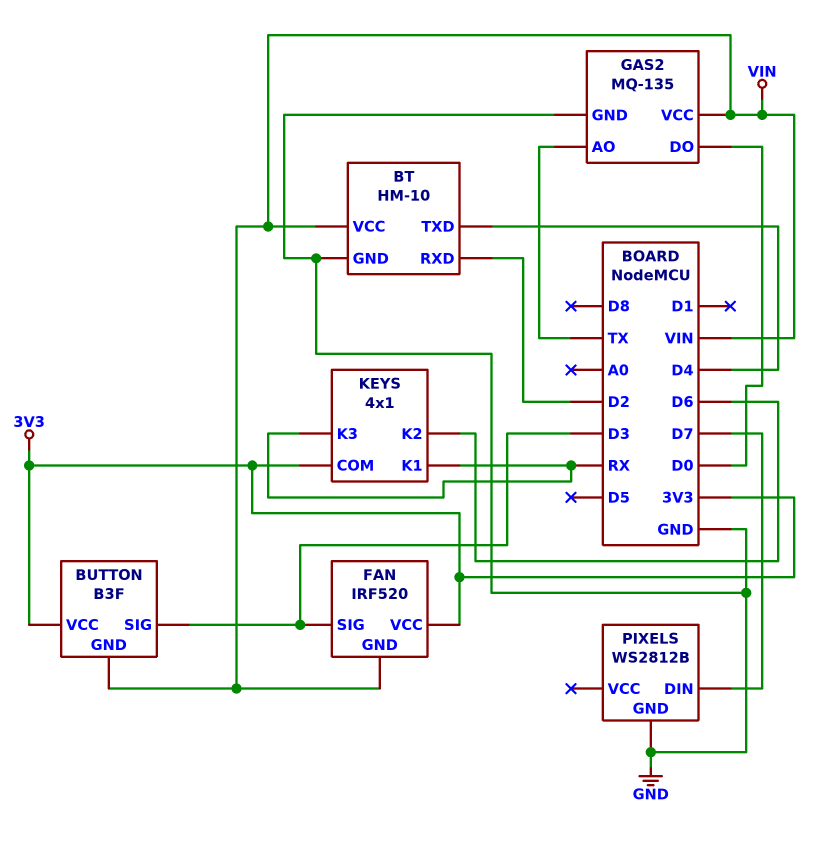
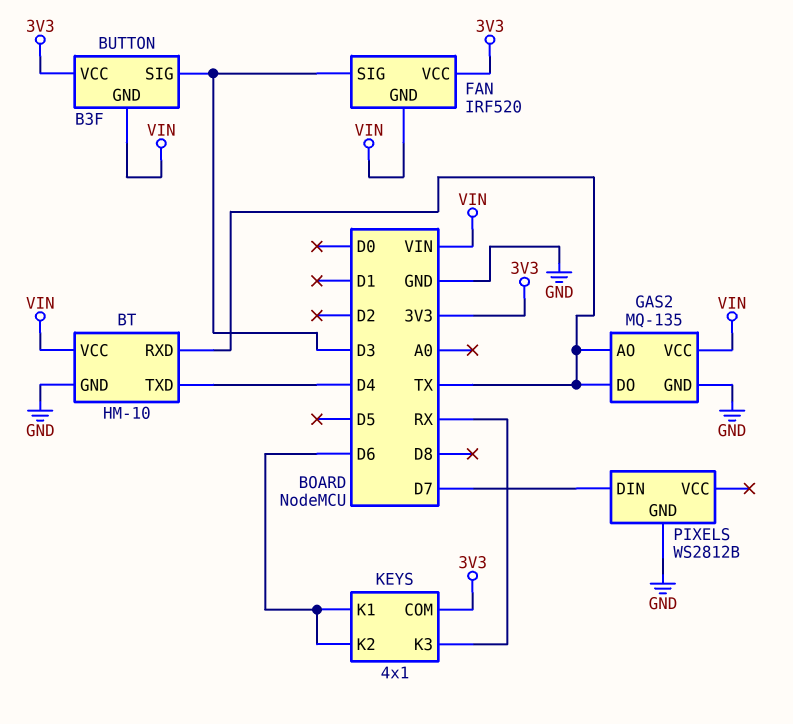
BT pin RXD: D2 -> TX
GAS2 pin DO: D0 -> TX
KEYS pin K1: RX -> D6

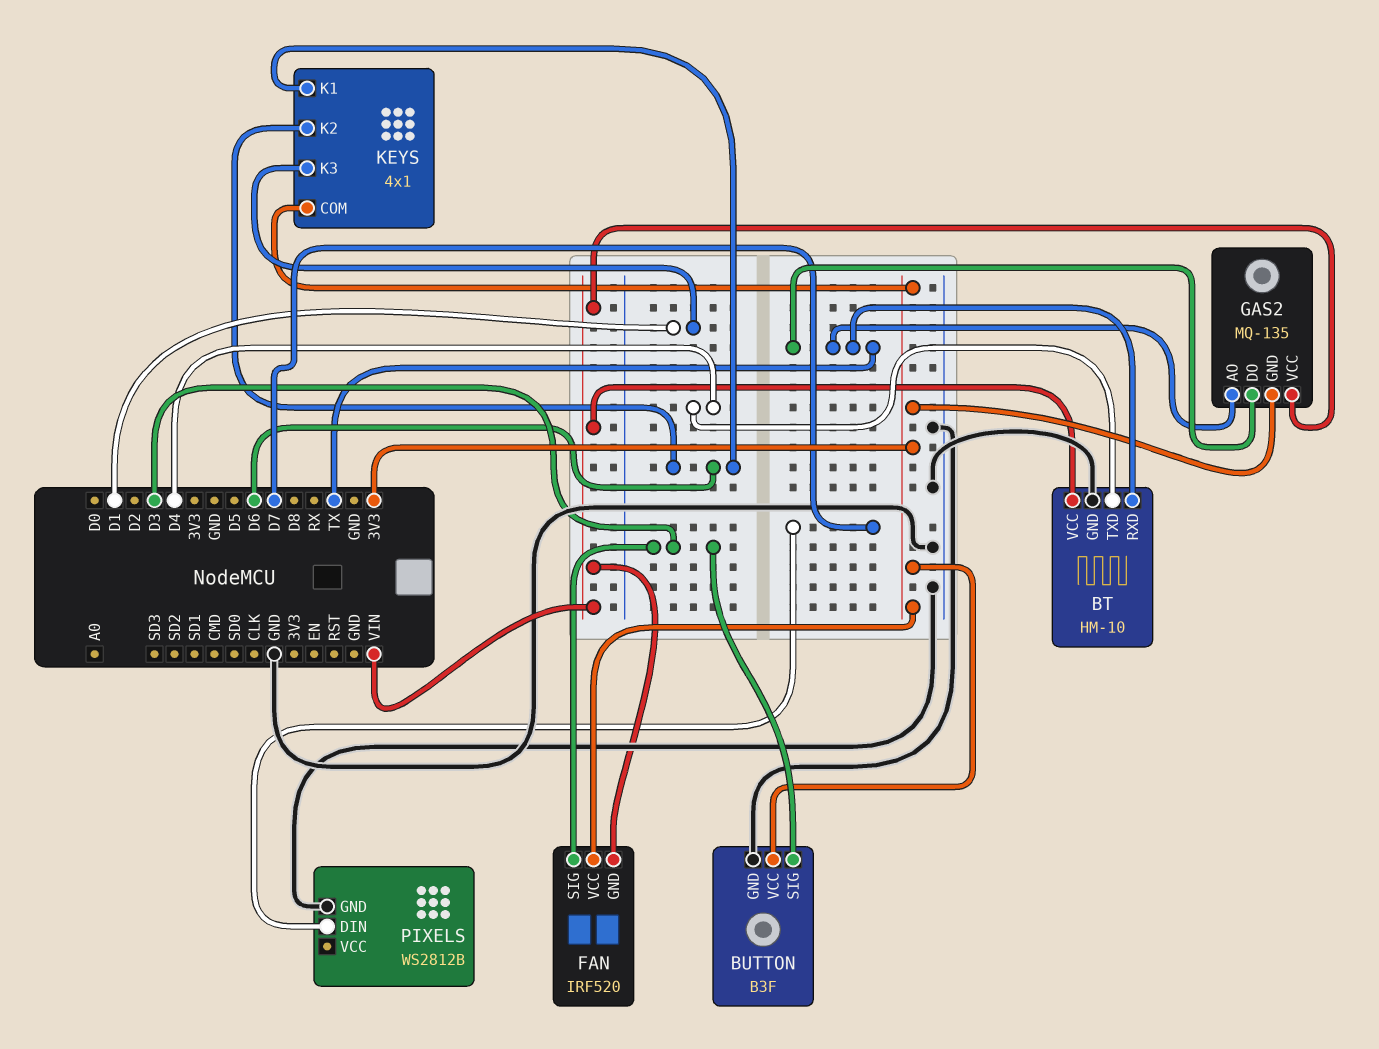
BUTTON pin GND: VIN -> GND
GAS2 pin GND: GND -> 3V3
KEYS pin K3: RX -> D1

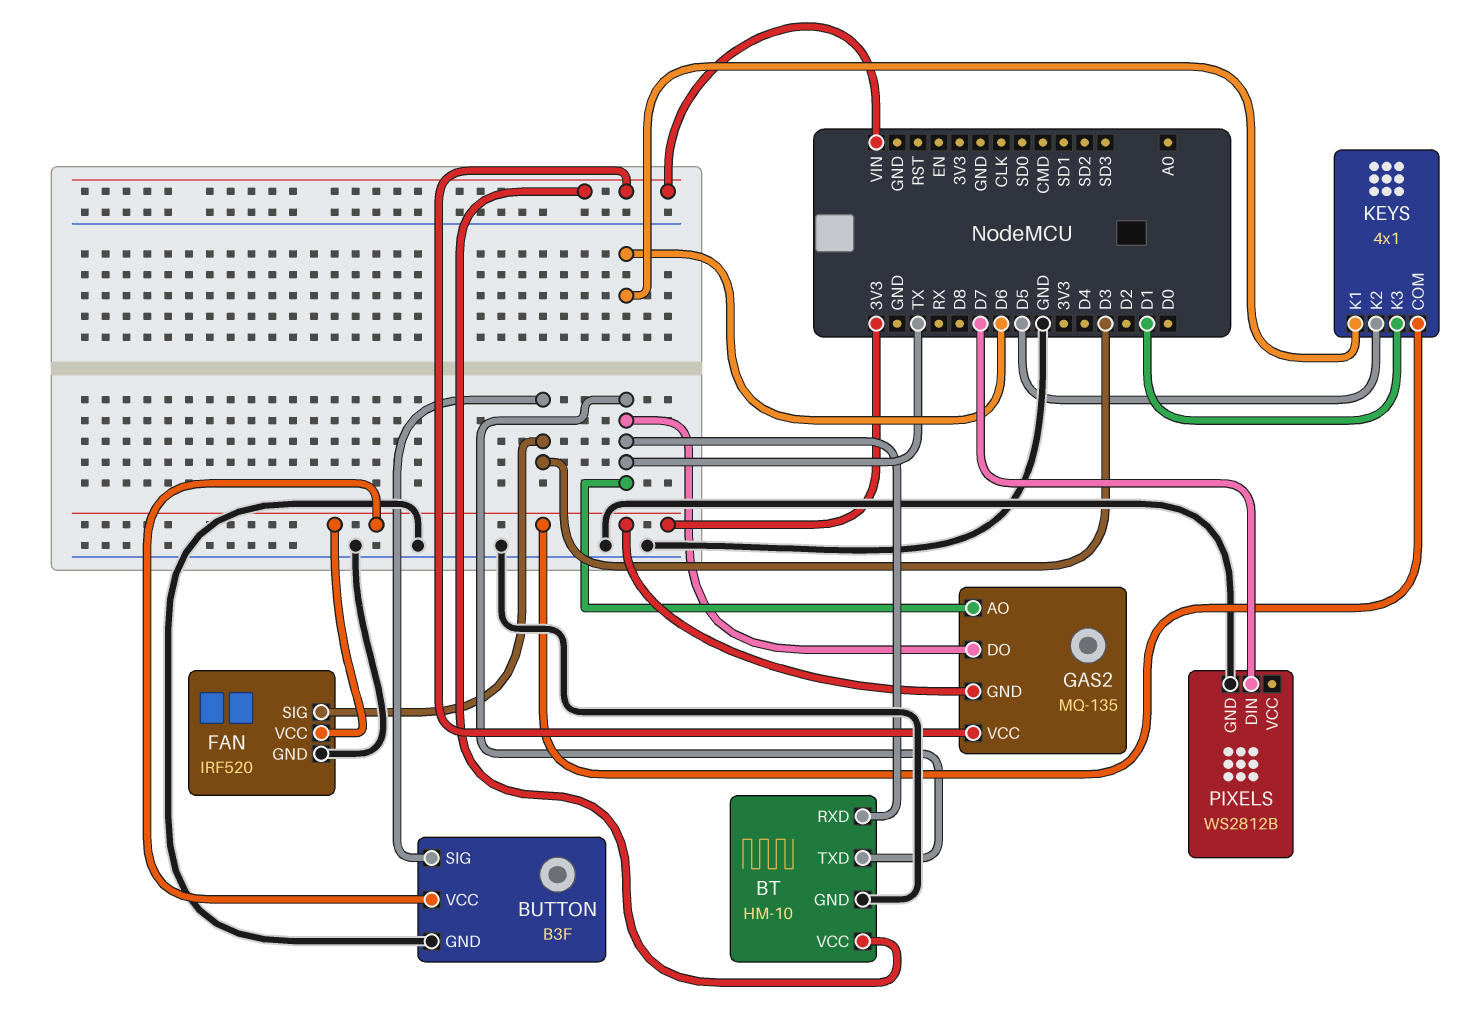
BT pin TXD: D4 -> TX
FAN pin GND: VIN -> GND
KEYS pin K2: D6 -> D5

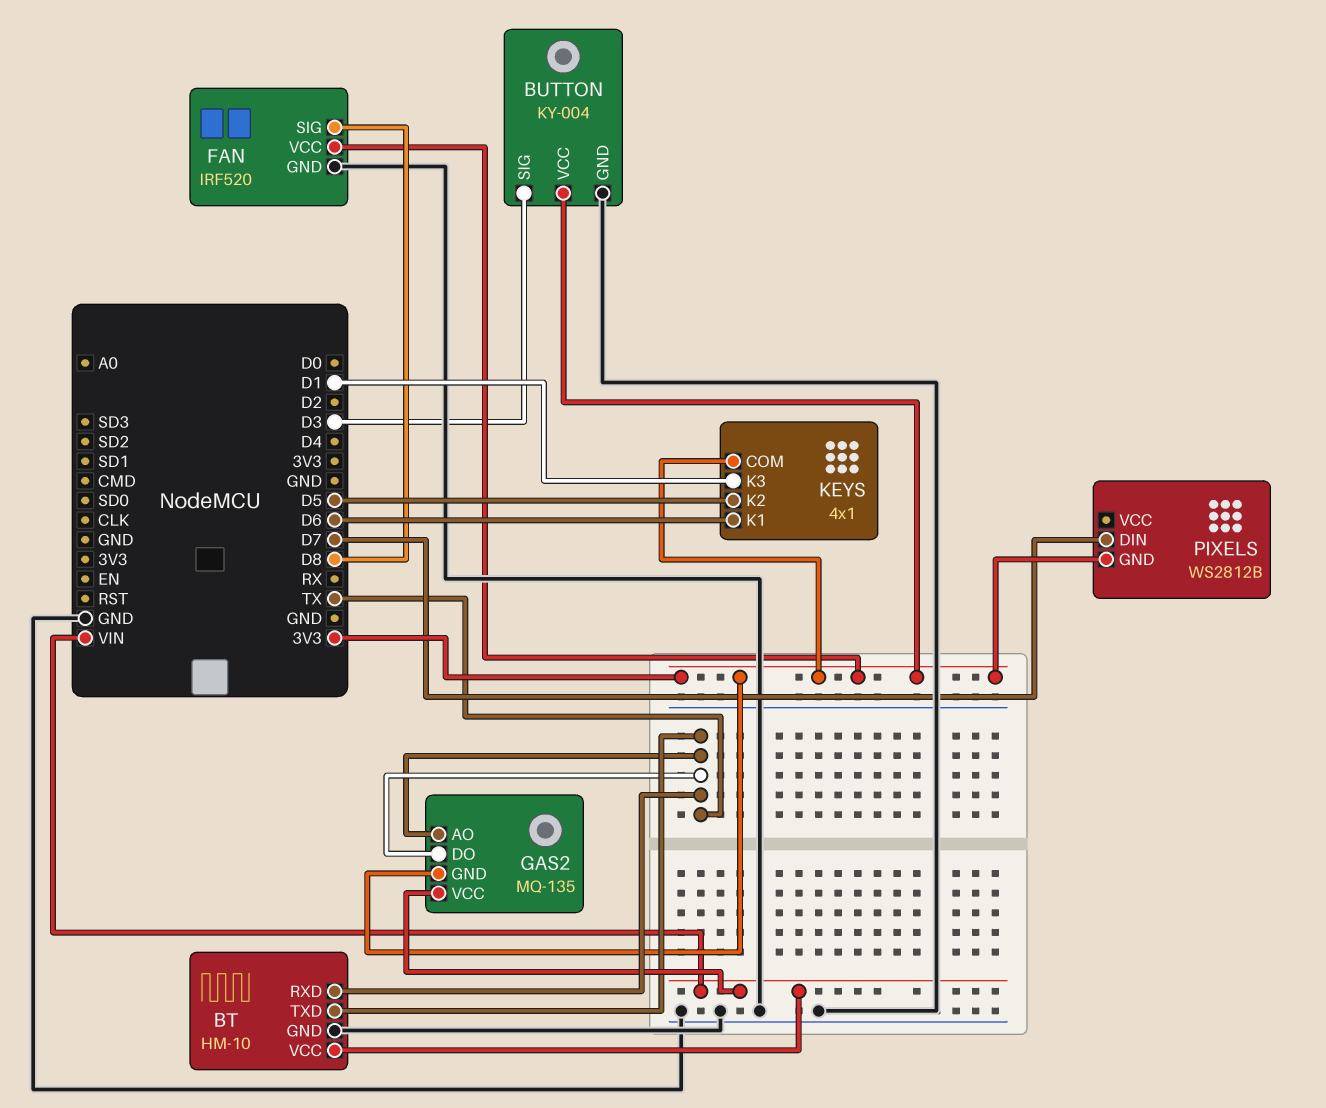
BUTTON: B3F -> KY-004
FAN pin SIG: D3 -> D8
PIXELS pin GND: GND -> 3V3

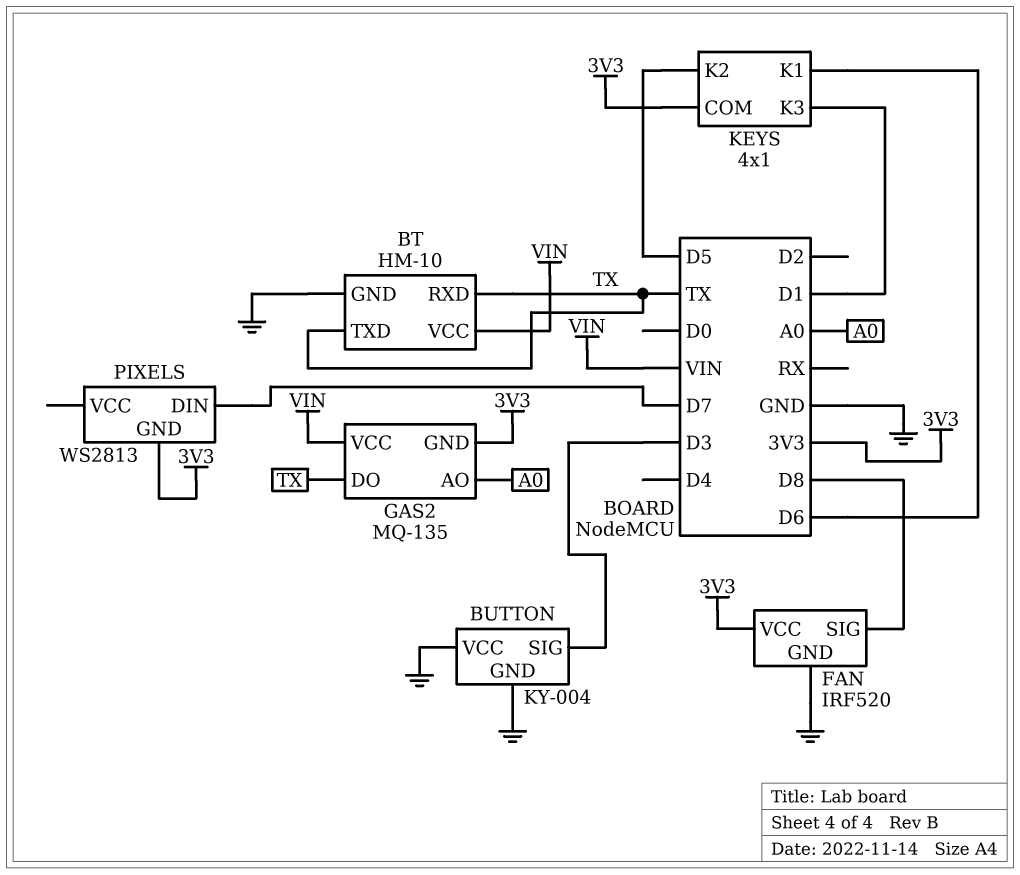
BUTTON pin VCC: 3V3 -> GND
GAS2 pin AO: TX -> A0
PIXELS: WS2812B -> WS2813

